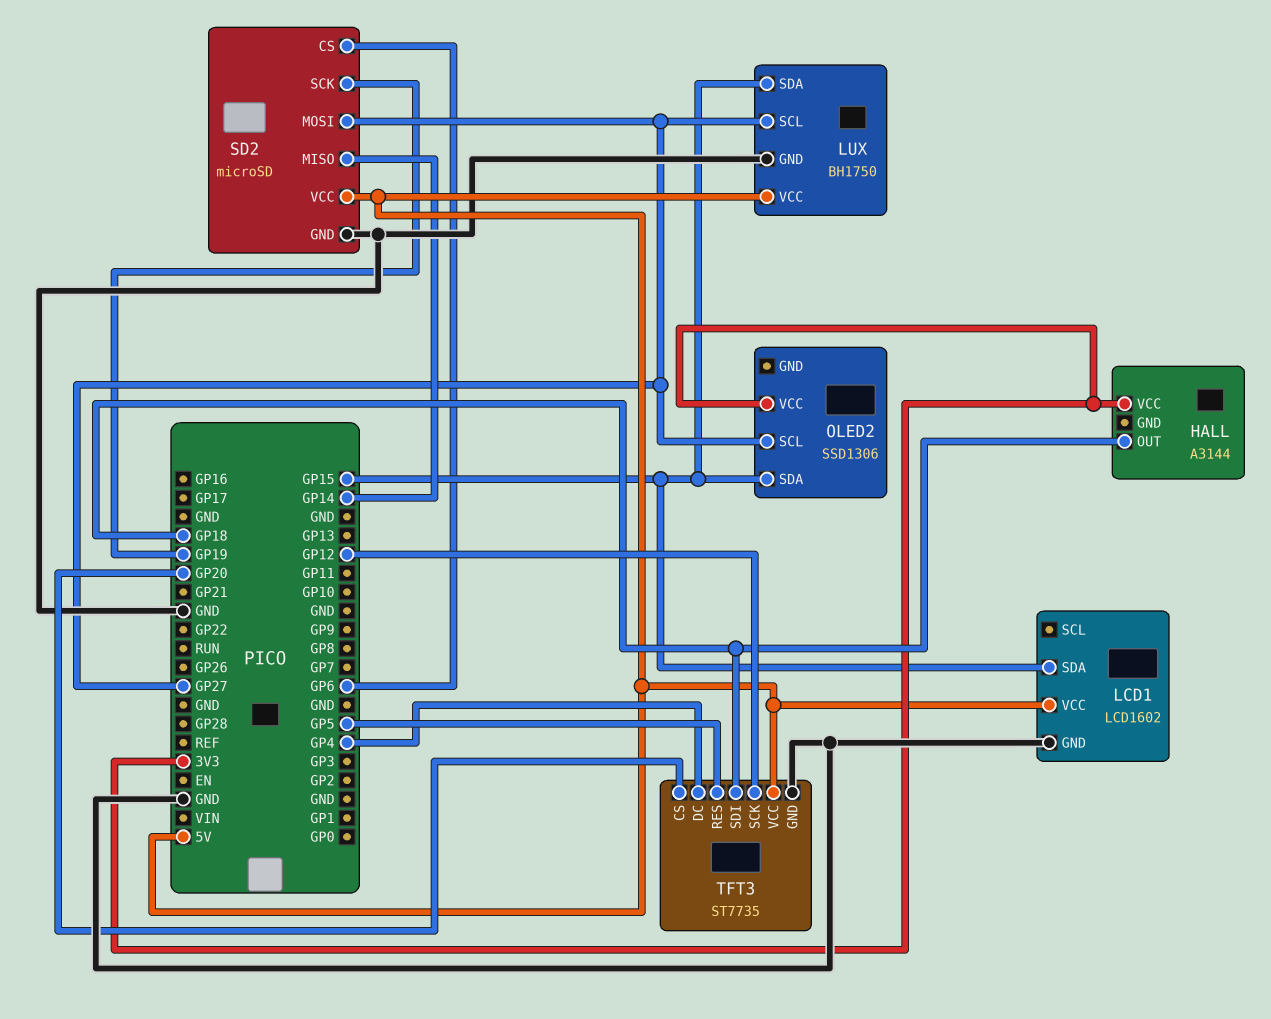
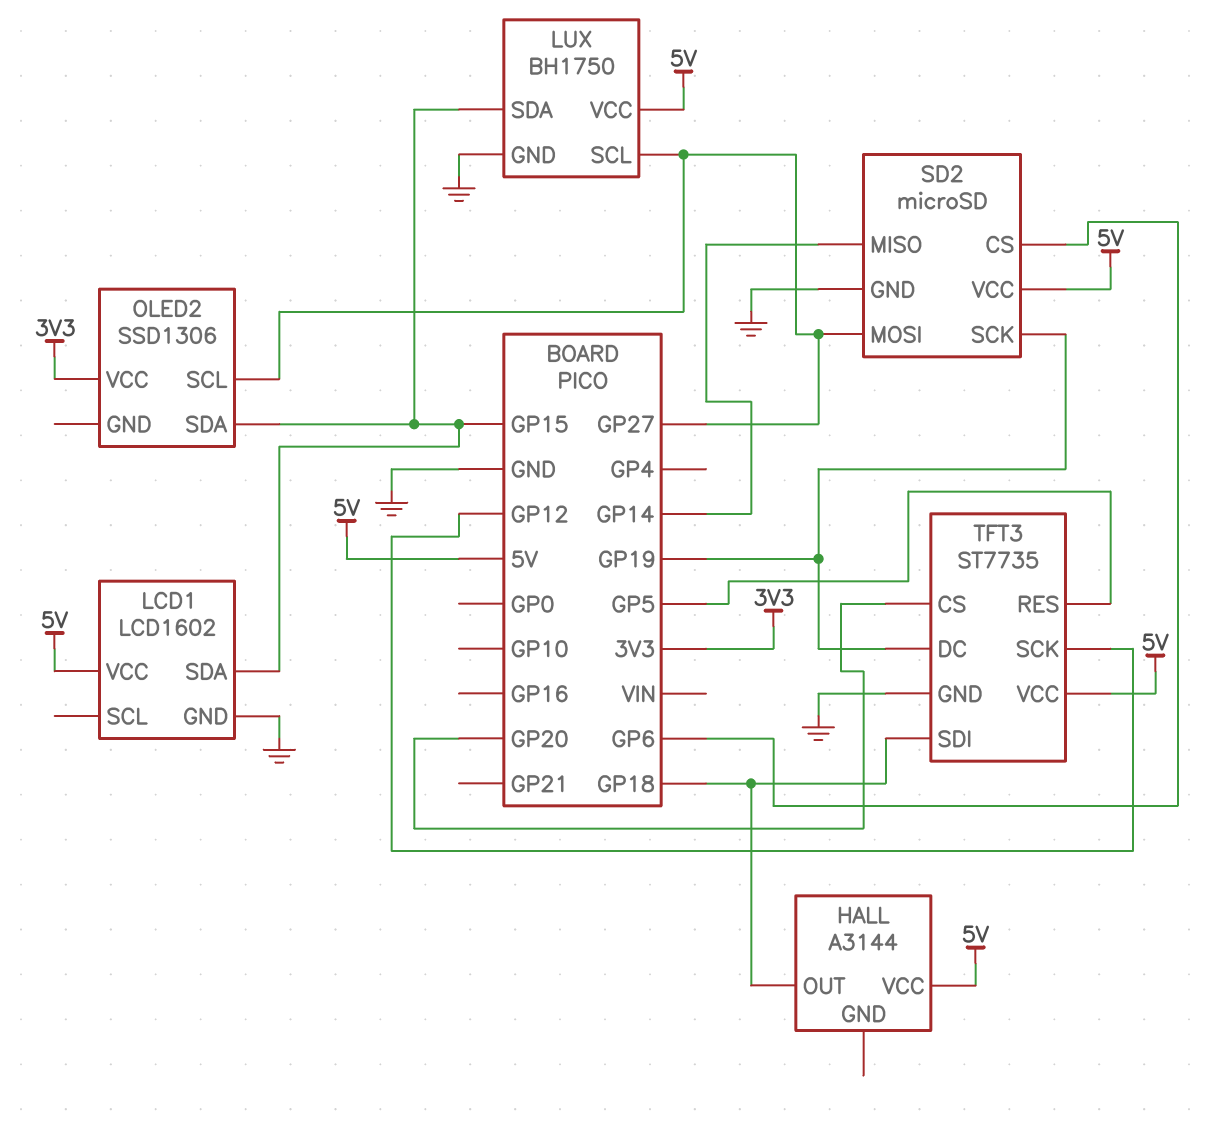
HALL pin VCC: 3V3 -> 5V
TFT3 pin DC: GP4 -> GP19

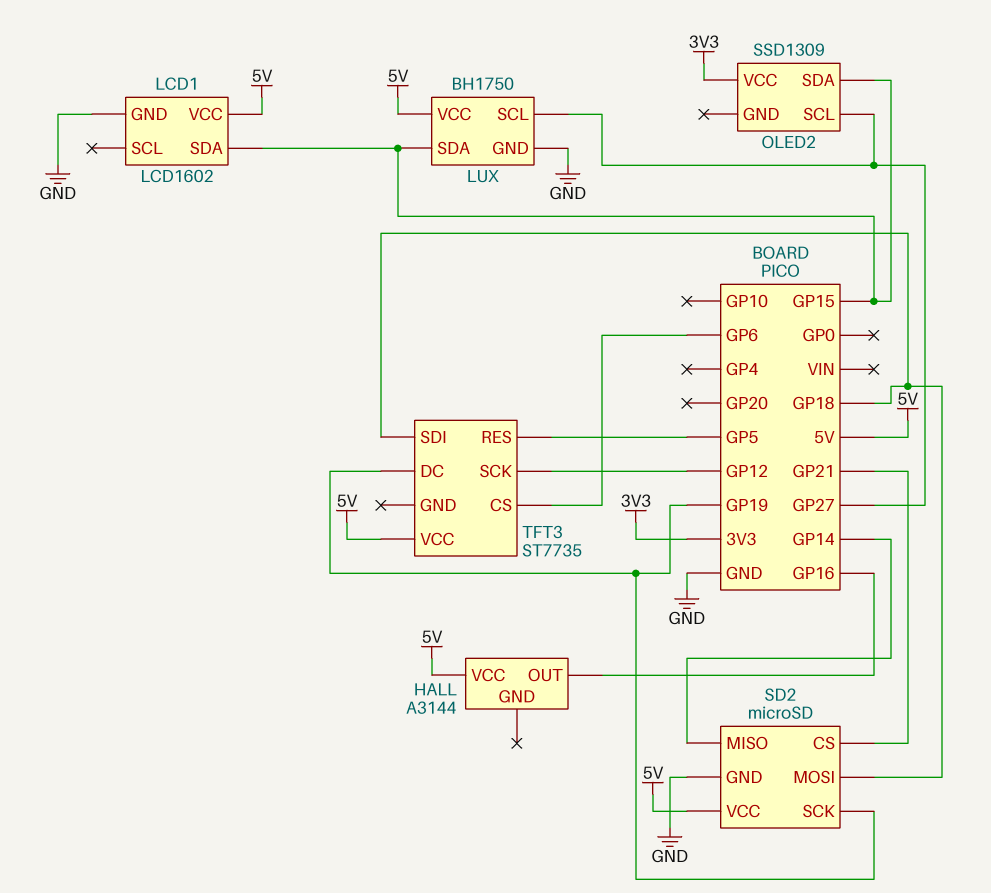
HALL pin OUT: GP18 -> GP16
OLED2: SSD1306 -> SSD1309
SD2 pin CS: GP6 -> GP21
SD2 pin MOSI: GP27 -> GP18
TFT3 pin CS: GP20 -> GP6
TFT3 pin GND: GND -> none

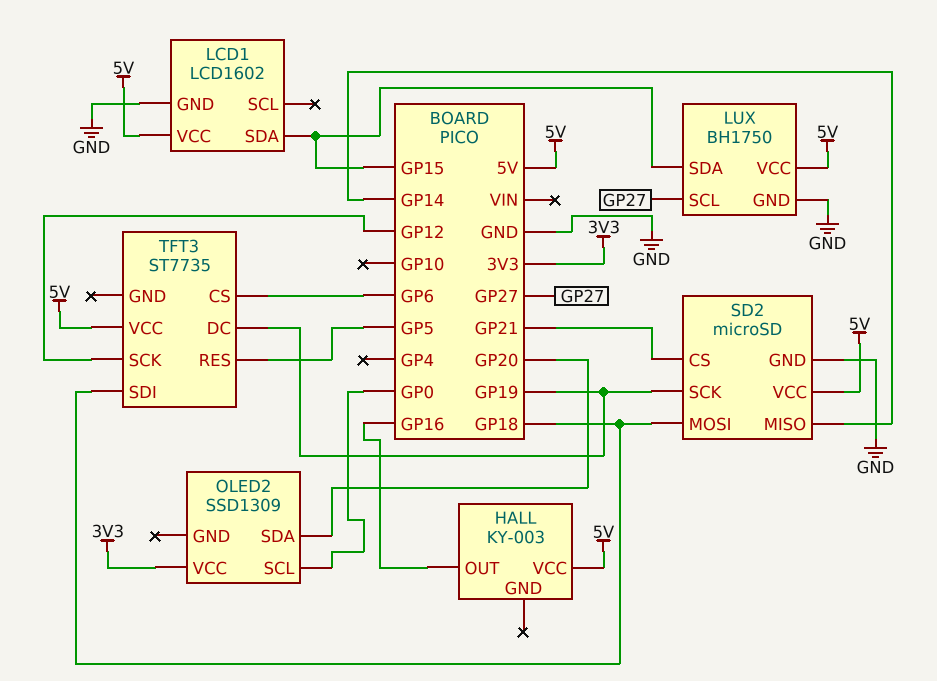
HALL: A3144 -> KY-003
OLED2 pin SCL: GP27 -> GP0
OLED2 pin SDA: GP15 -> GP20

